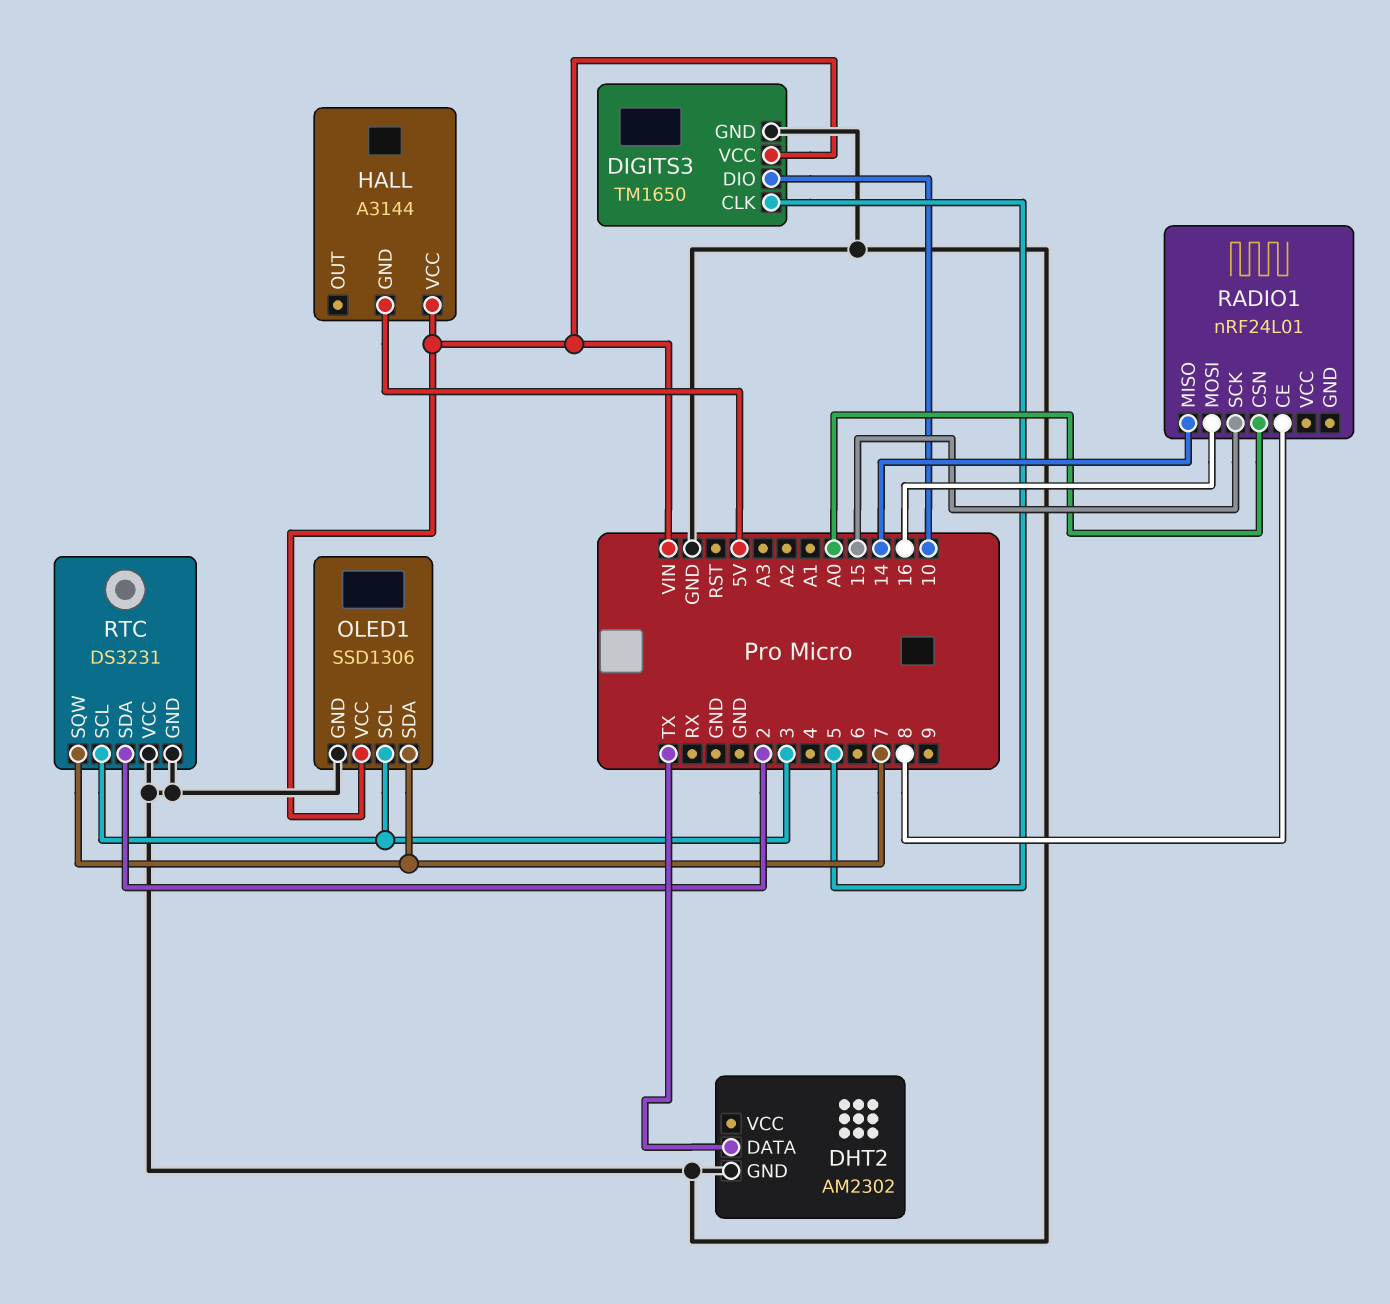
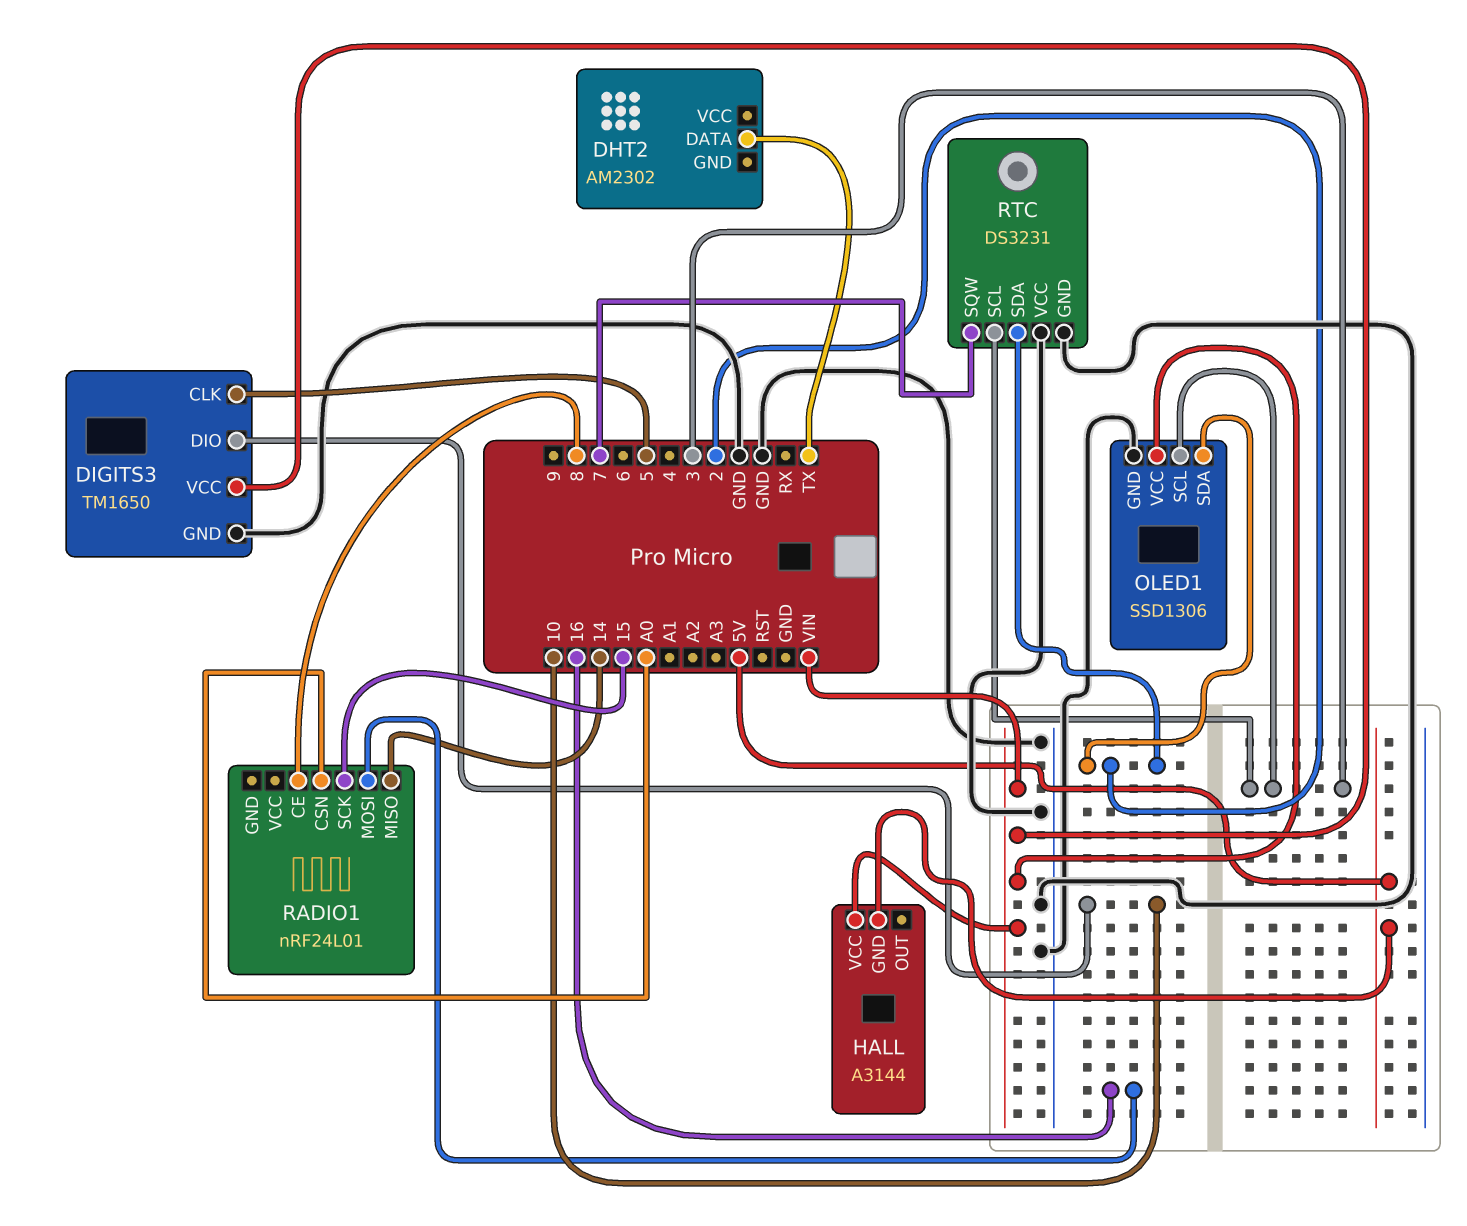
DHT2 pin GND: GND -> none
OLED1 pin SDA: 7 -> 2

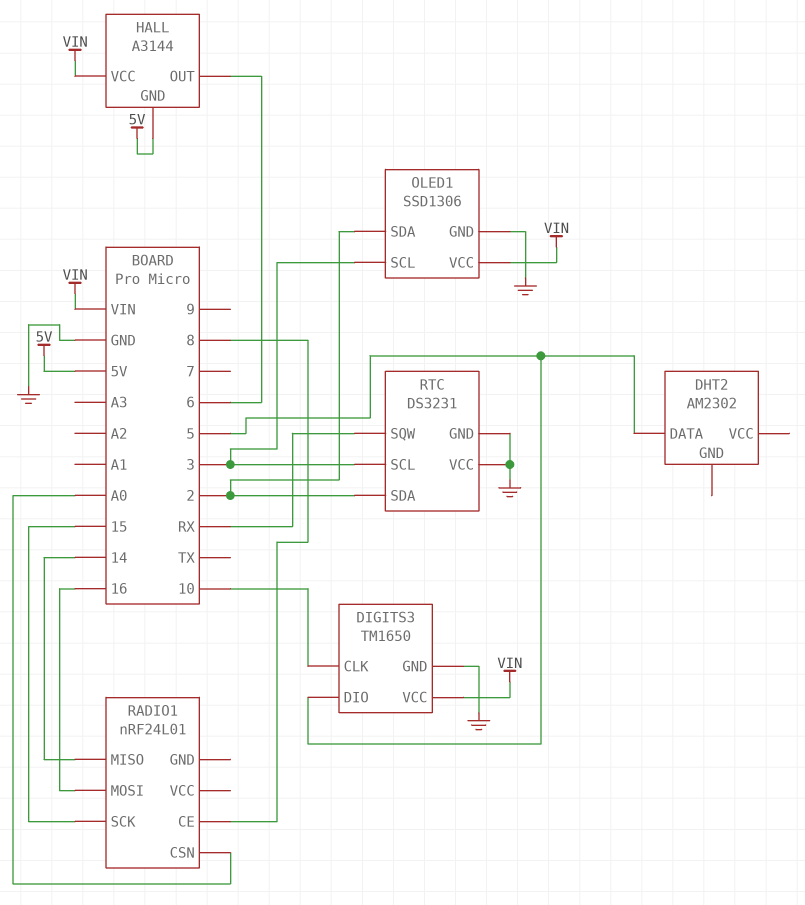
DHT2 pin DATA: TX -> 5
DIGITS3 pin CLK: 5 -> 10
DIGITS3 pin DIO: 10 -> 5
HALL pin OUT: none -> 6
RTC pin SQW: 7 -> RX

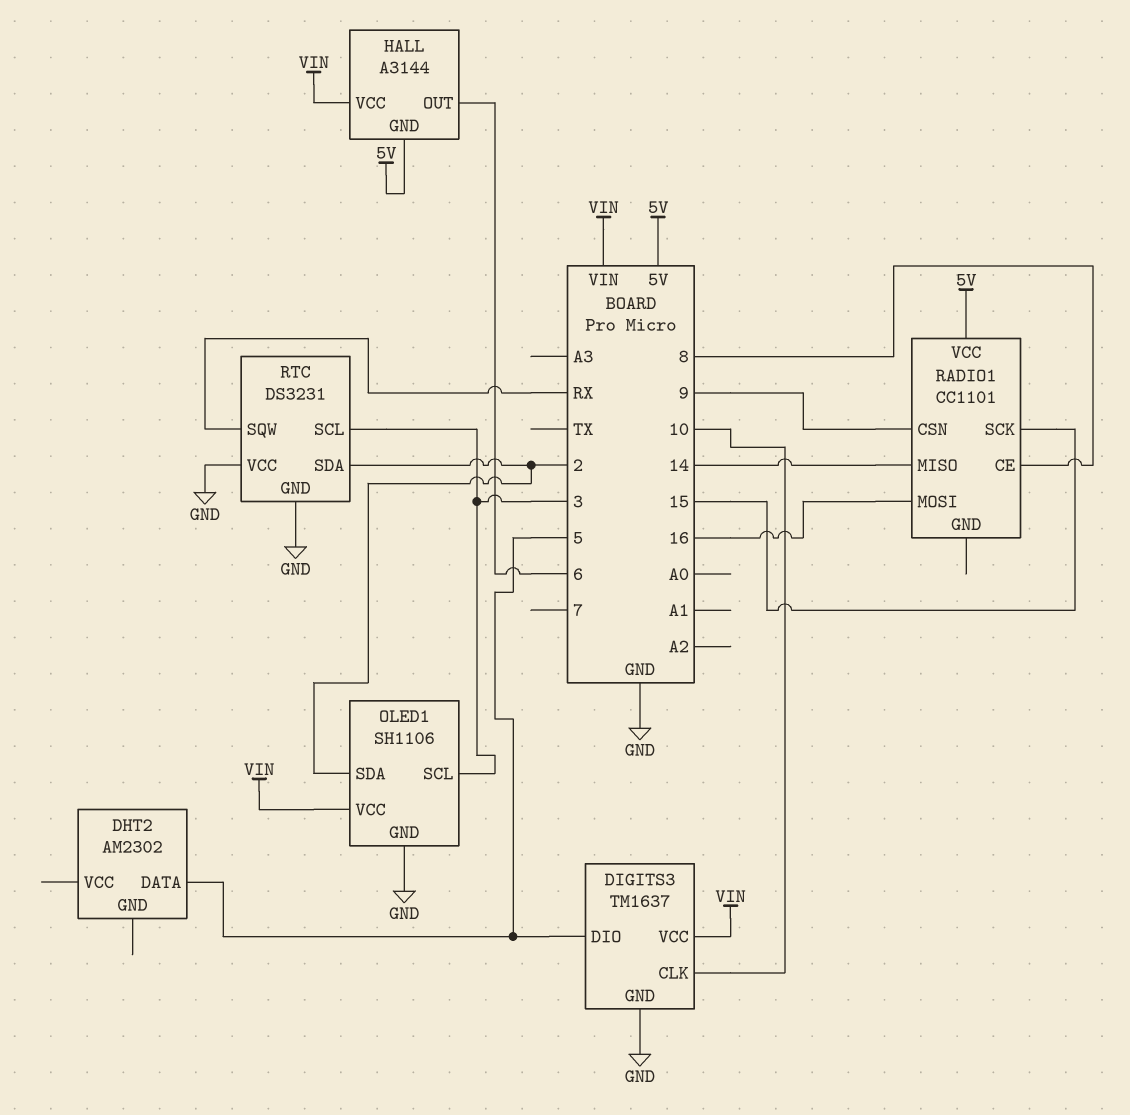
DIGITS3: TM1650 -> TM1637
OLED1: SSD1306 -> SH1106
RADIO1: nRF24L01 -> CC1101
RADIO1 pin CSN: A0 -> 9
RADIO1 pin VCC: none -> 5V

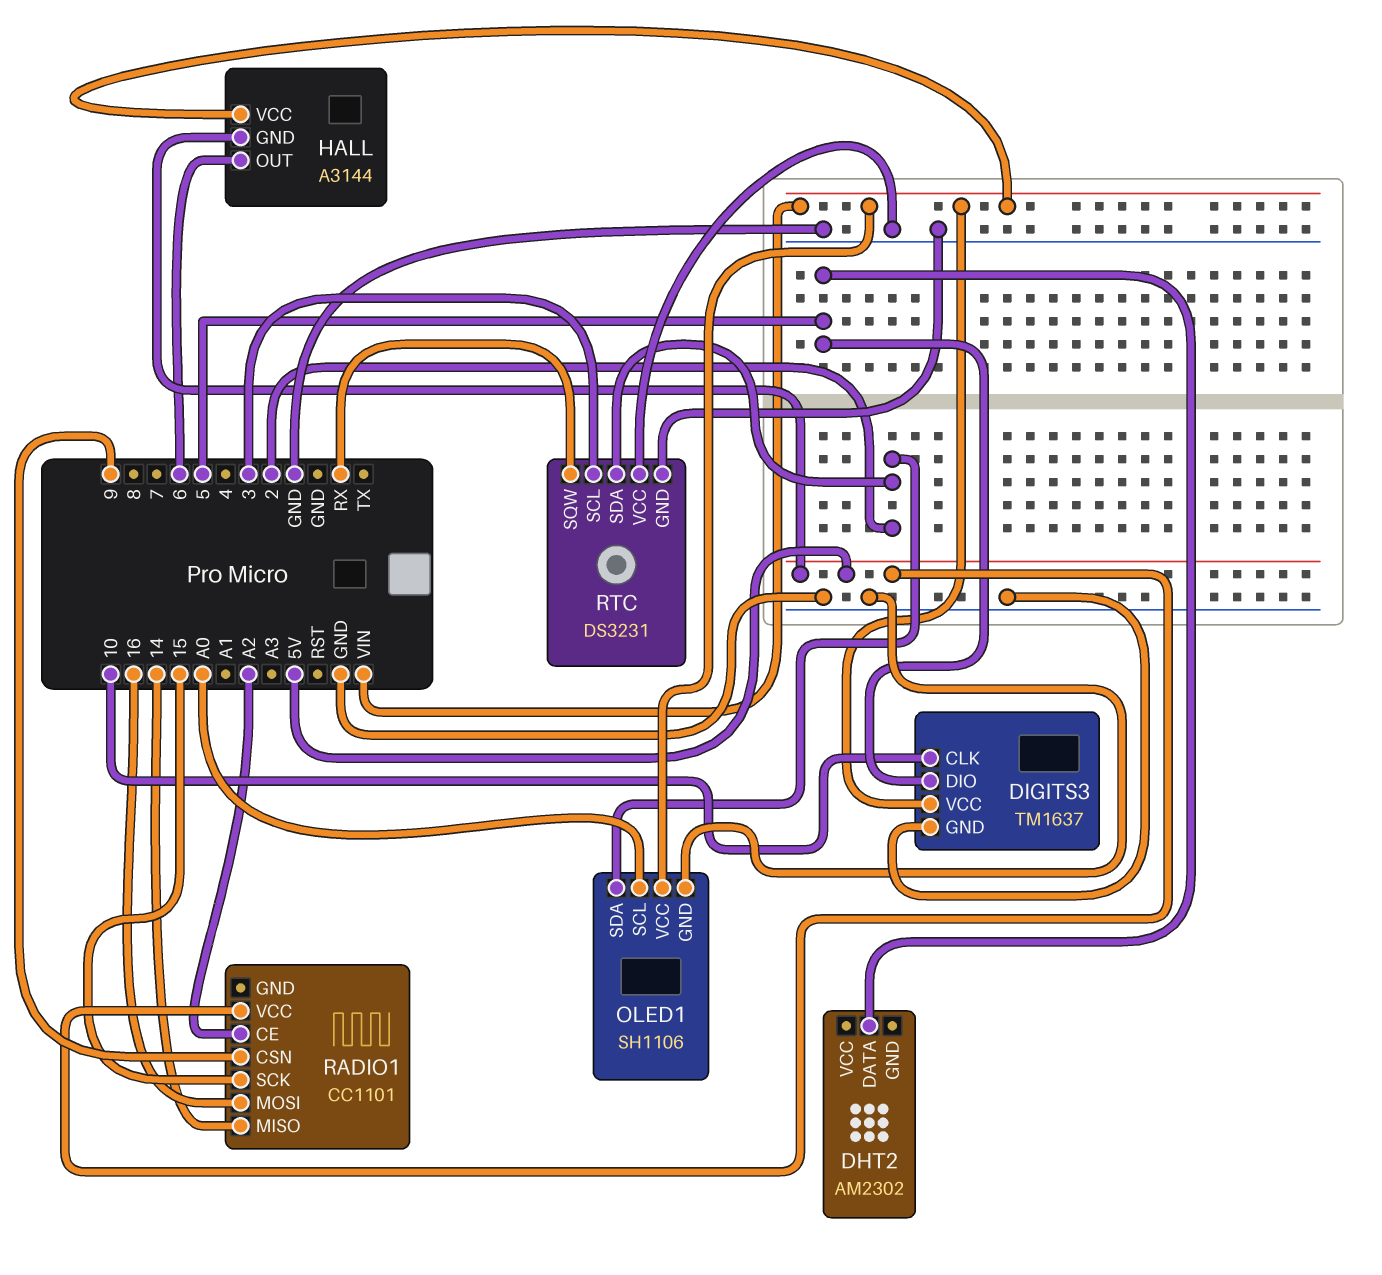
OLED1 pin SCL: 3 -> A0
RADIO1 pin CE: 8 -> A2

